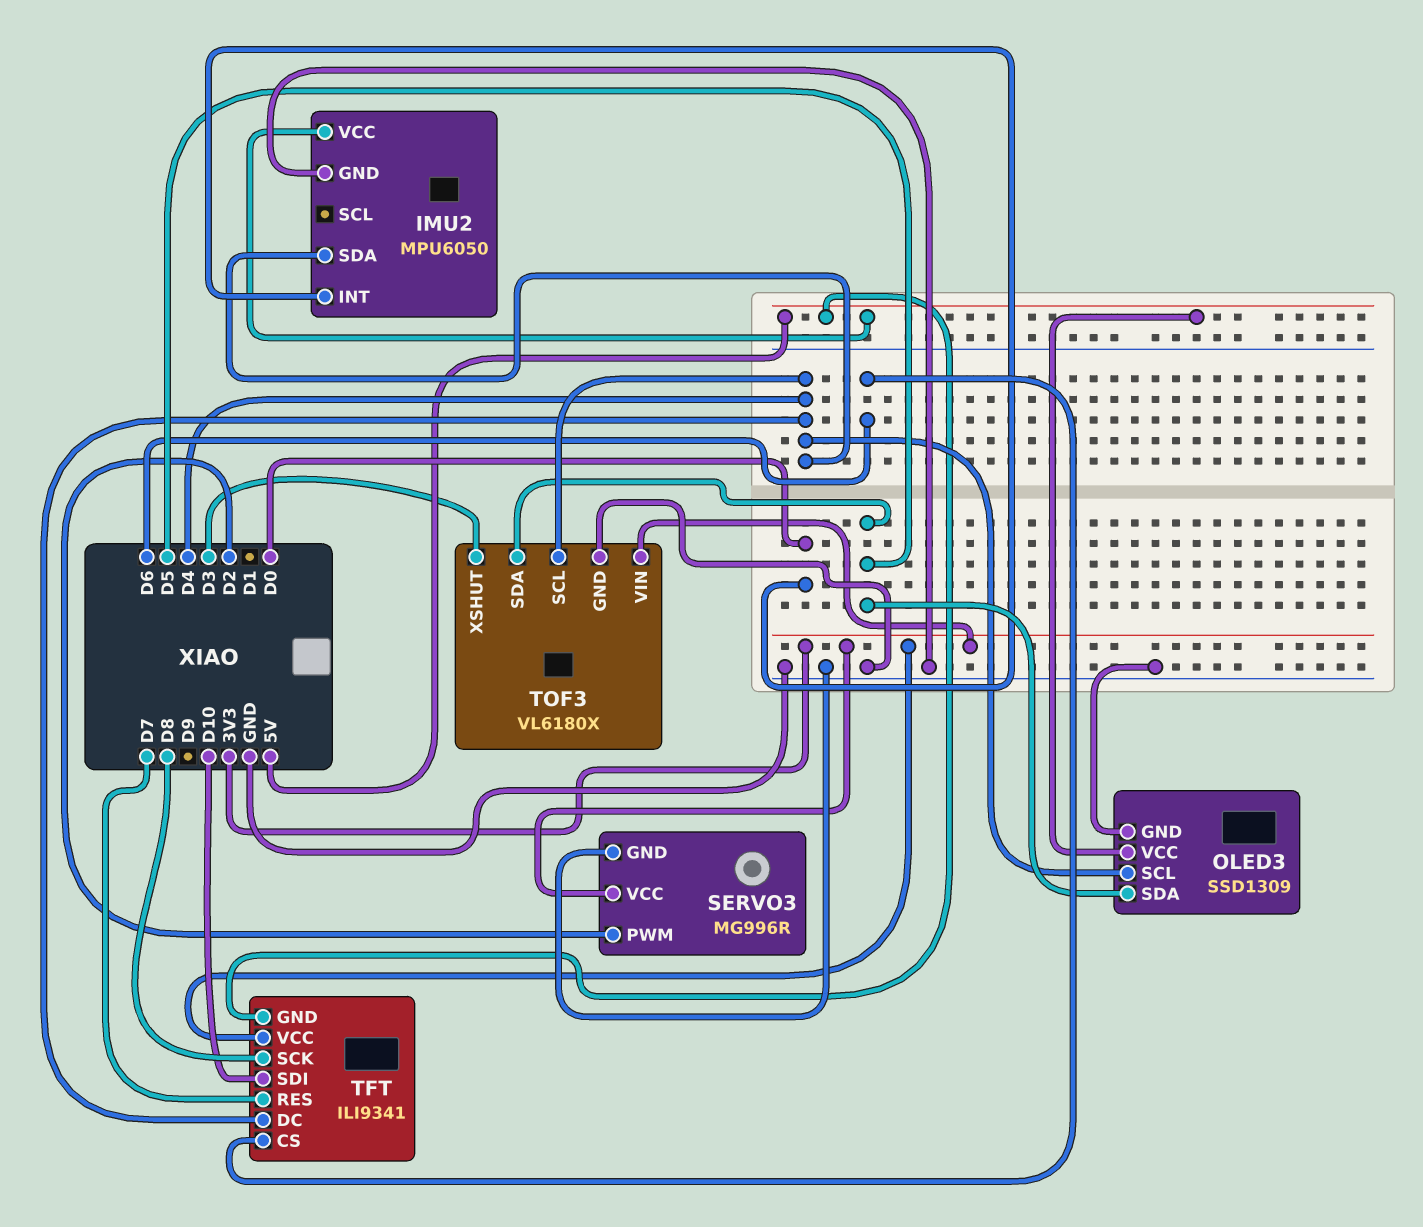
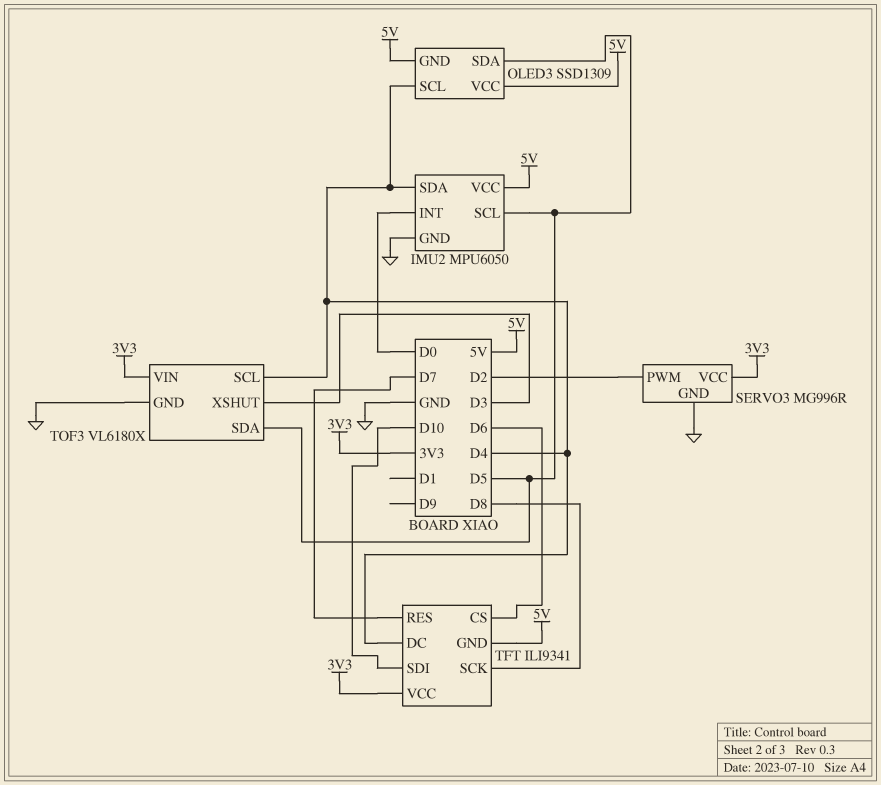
IMU2 pin SCL: none -> D5
OLED3 pin GND: GND -> 5V

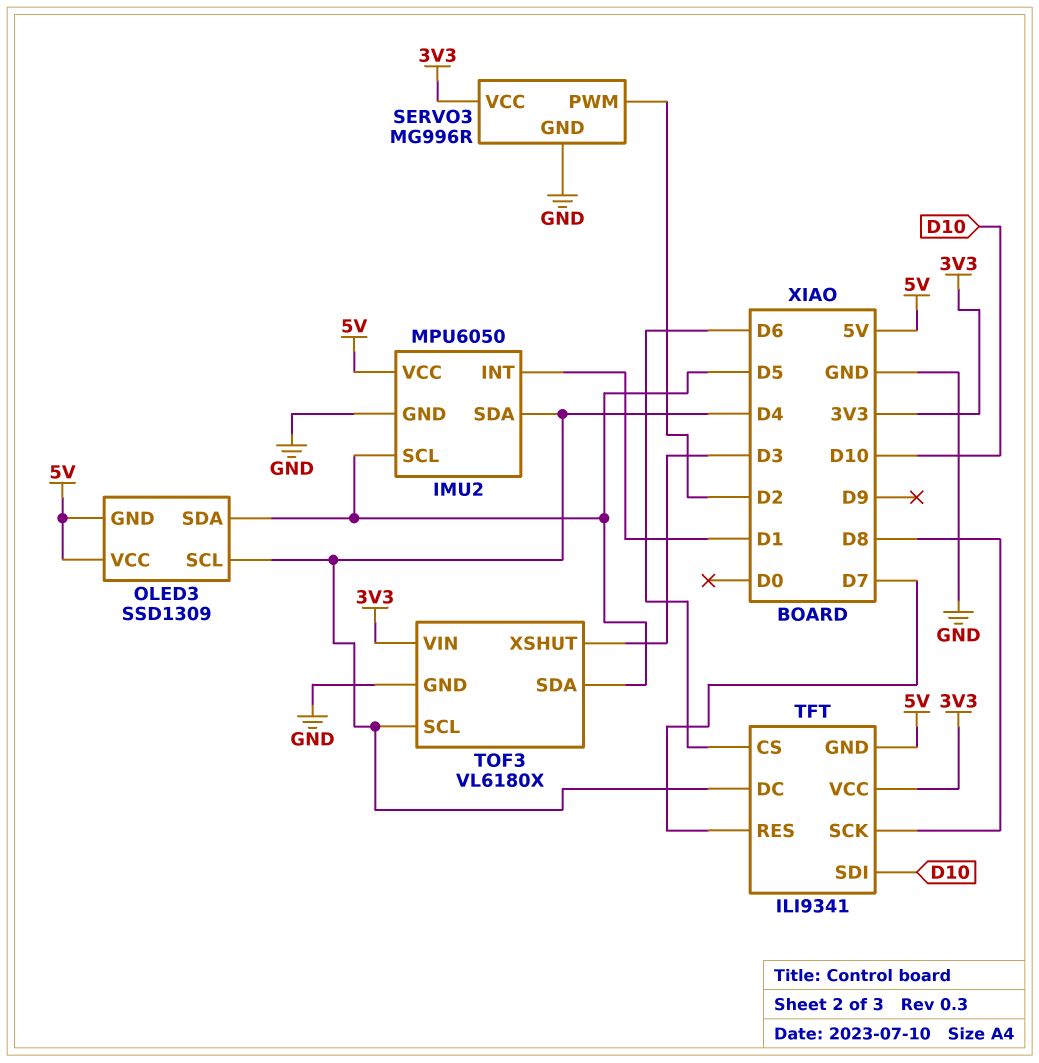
IMU2 pin INT: D0 -> D1

